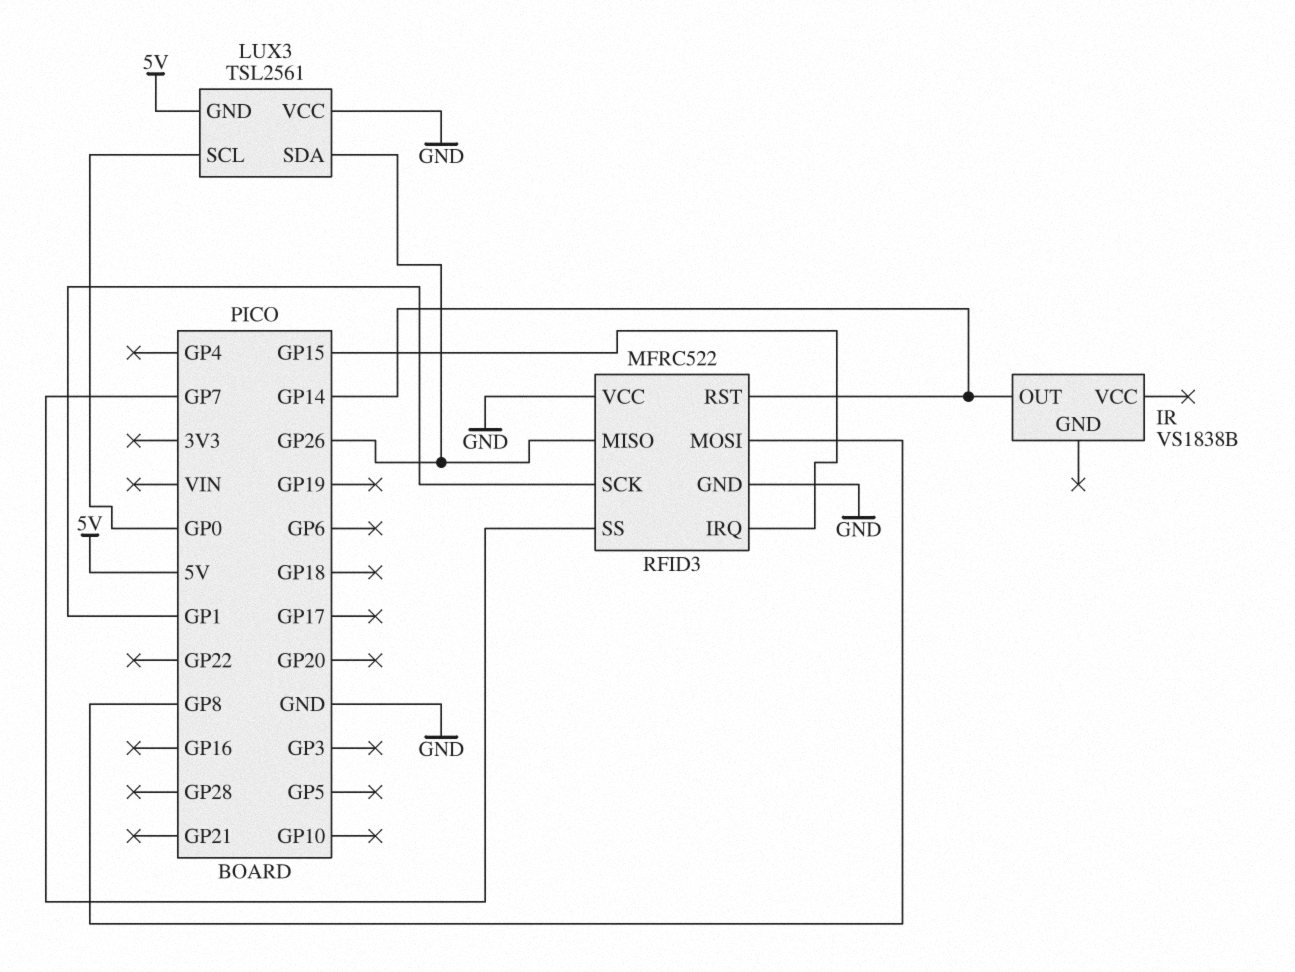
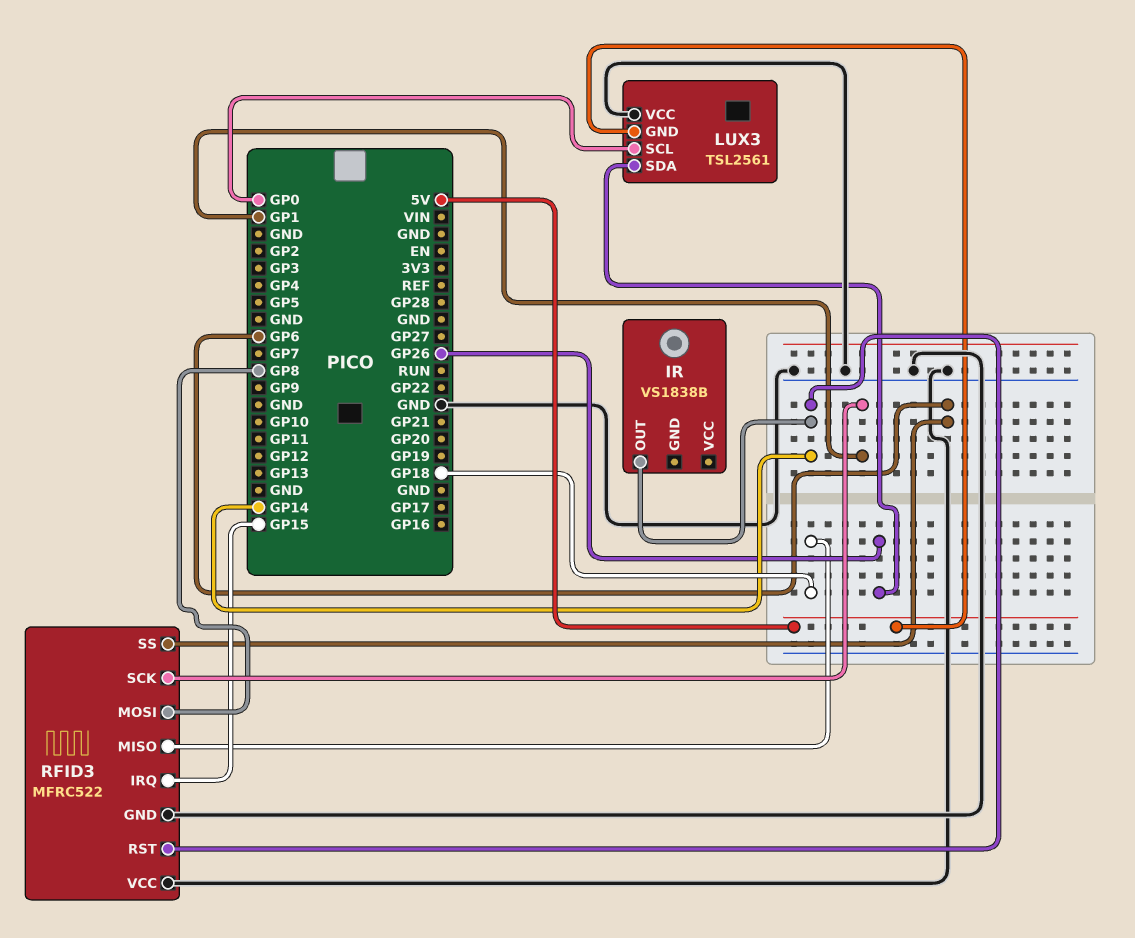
RFID3 pin MISO: GP26 -> GP18
RFID3 pin SS: GP7 -> GP6

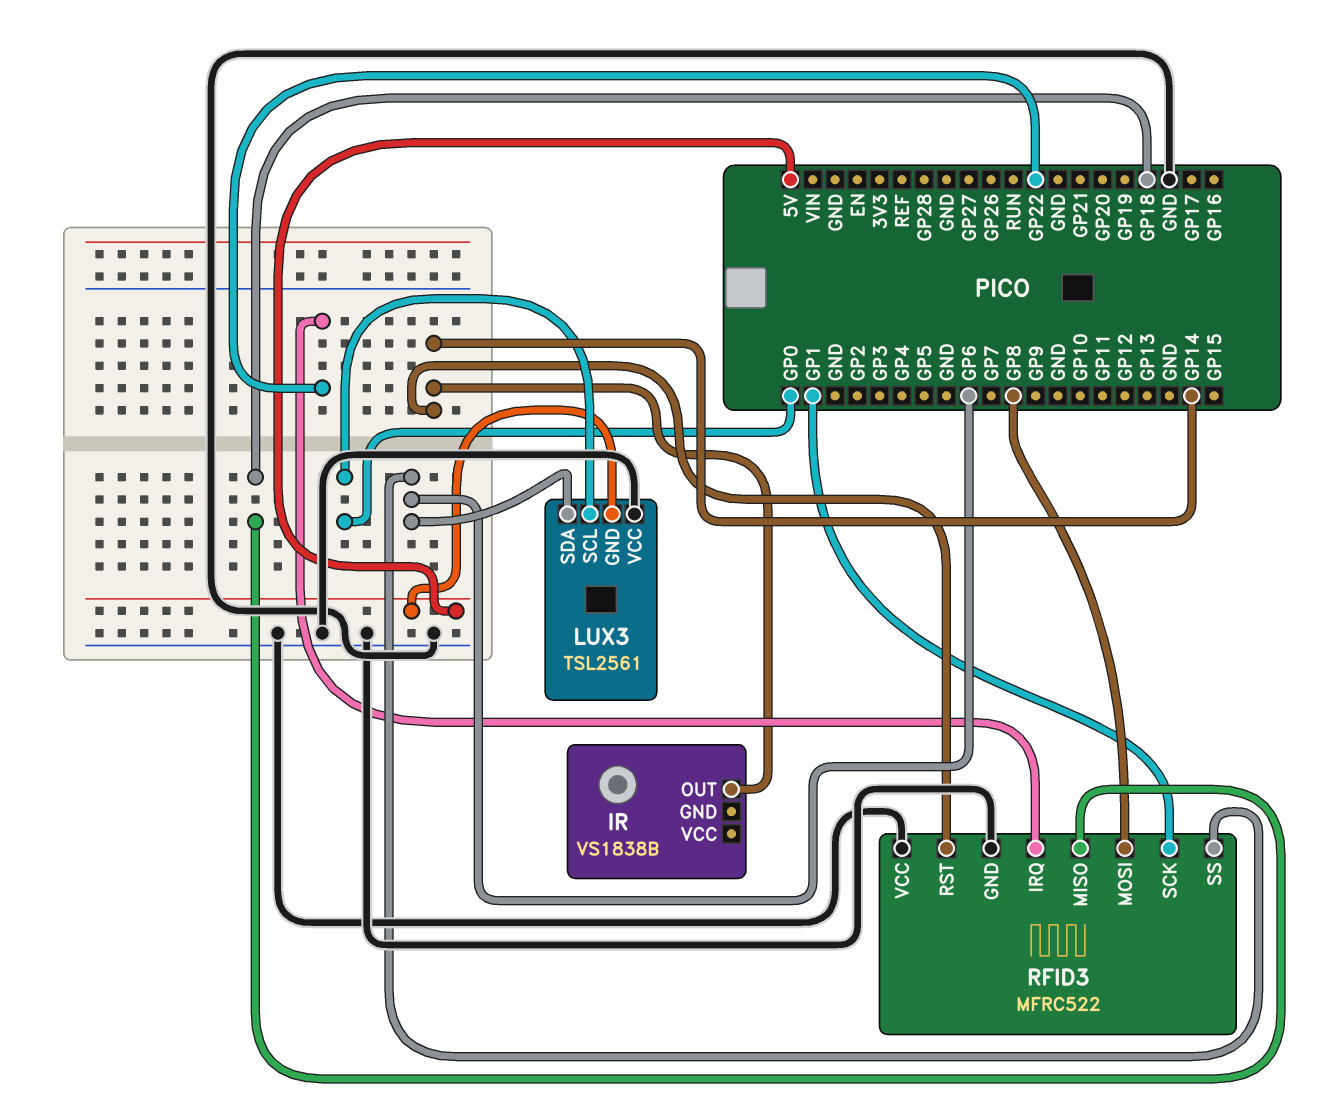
LUX3 pin SDA: GP26 -> GP6
RFID3 pin IRQ: GP15 -> GP22

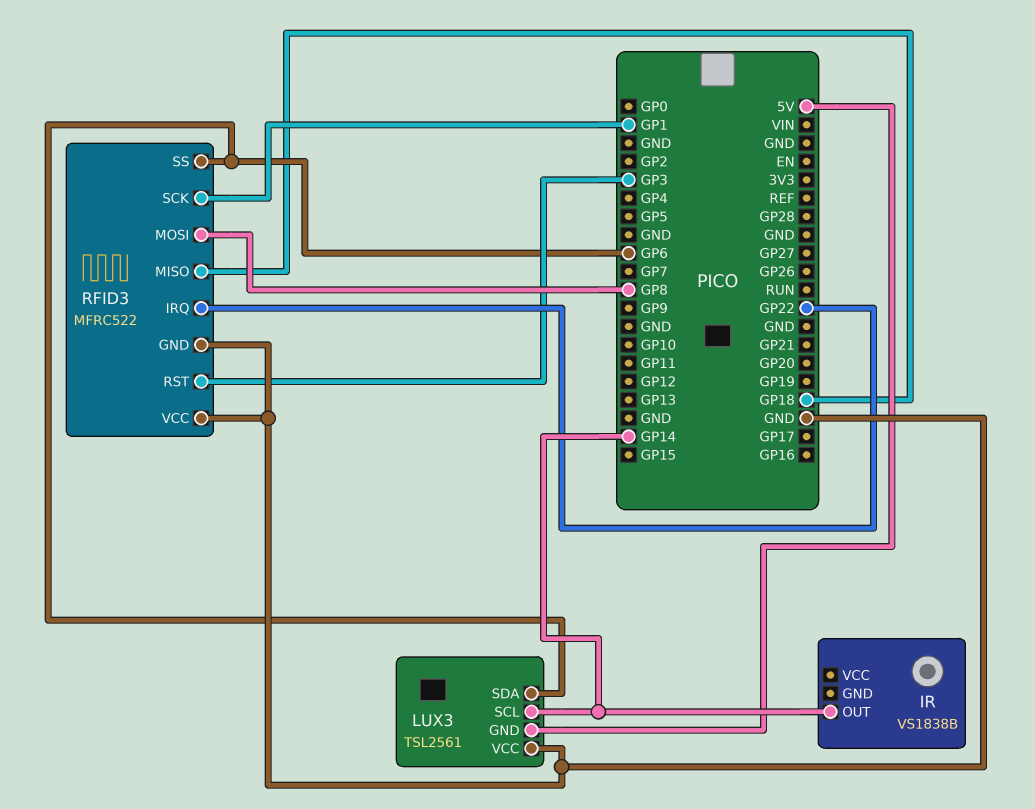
LUX3 pin SCL: GP0 -> GP14
RFID3 pin RST: GP14 -> GP3

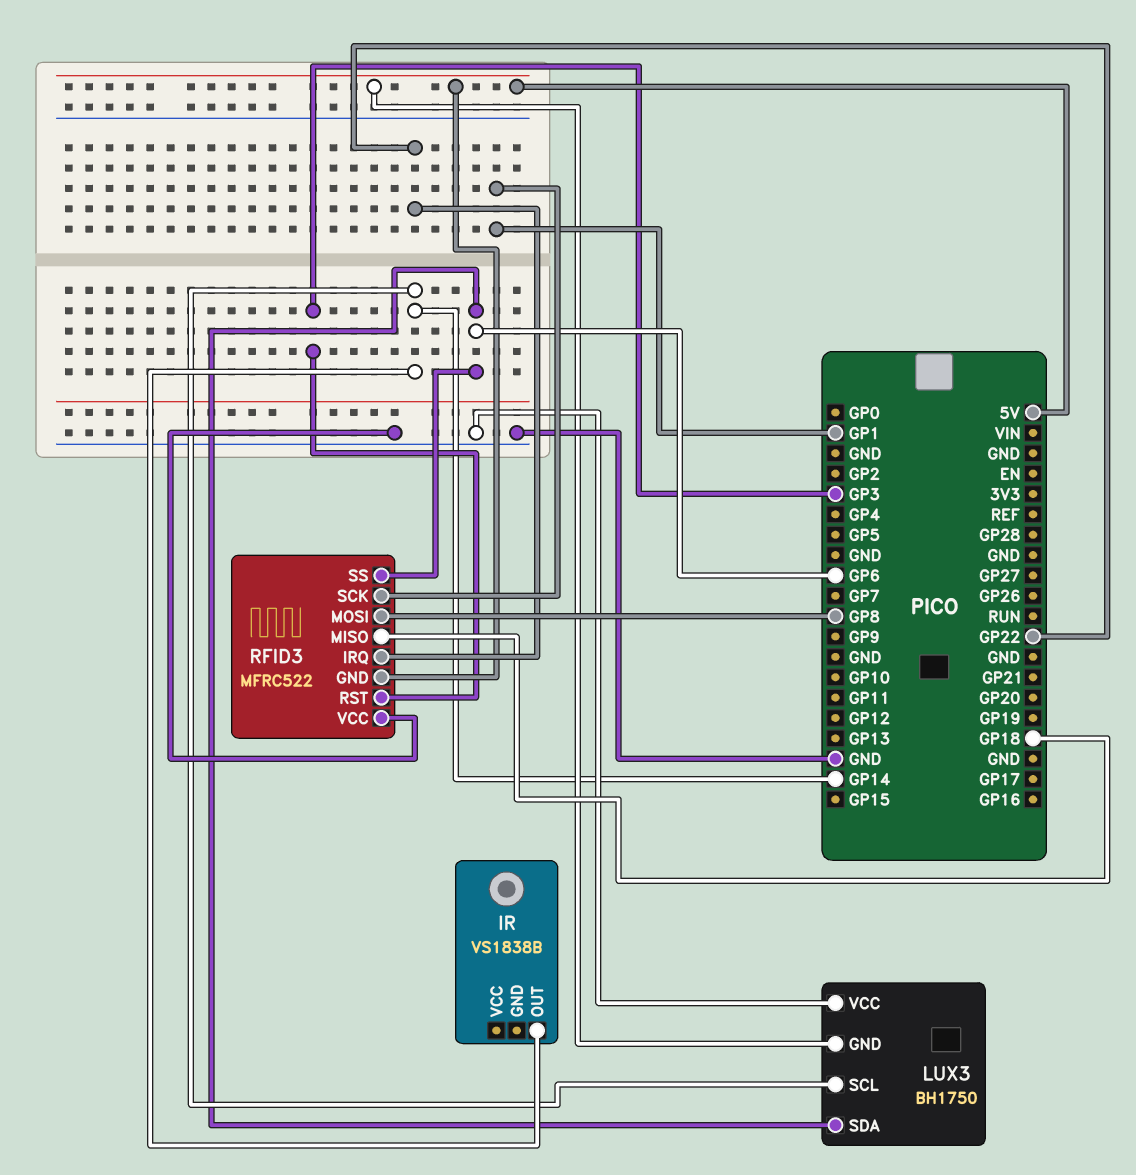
LUX3: TSL2561 -> BH1750
RFID3 pin GND: GND -> 5V

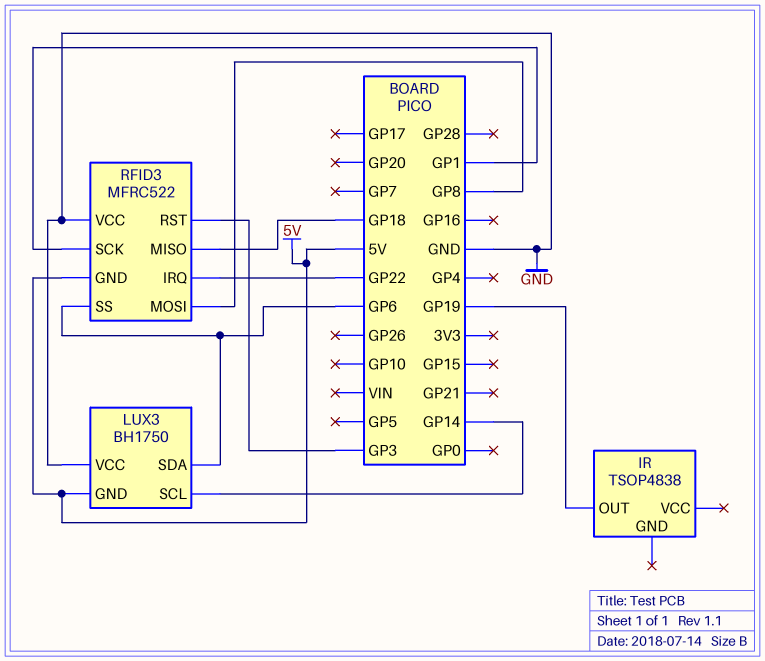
IR: VS1838B -> TSOP4838
IR pin OUT: GP14 -> GP19

